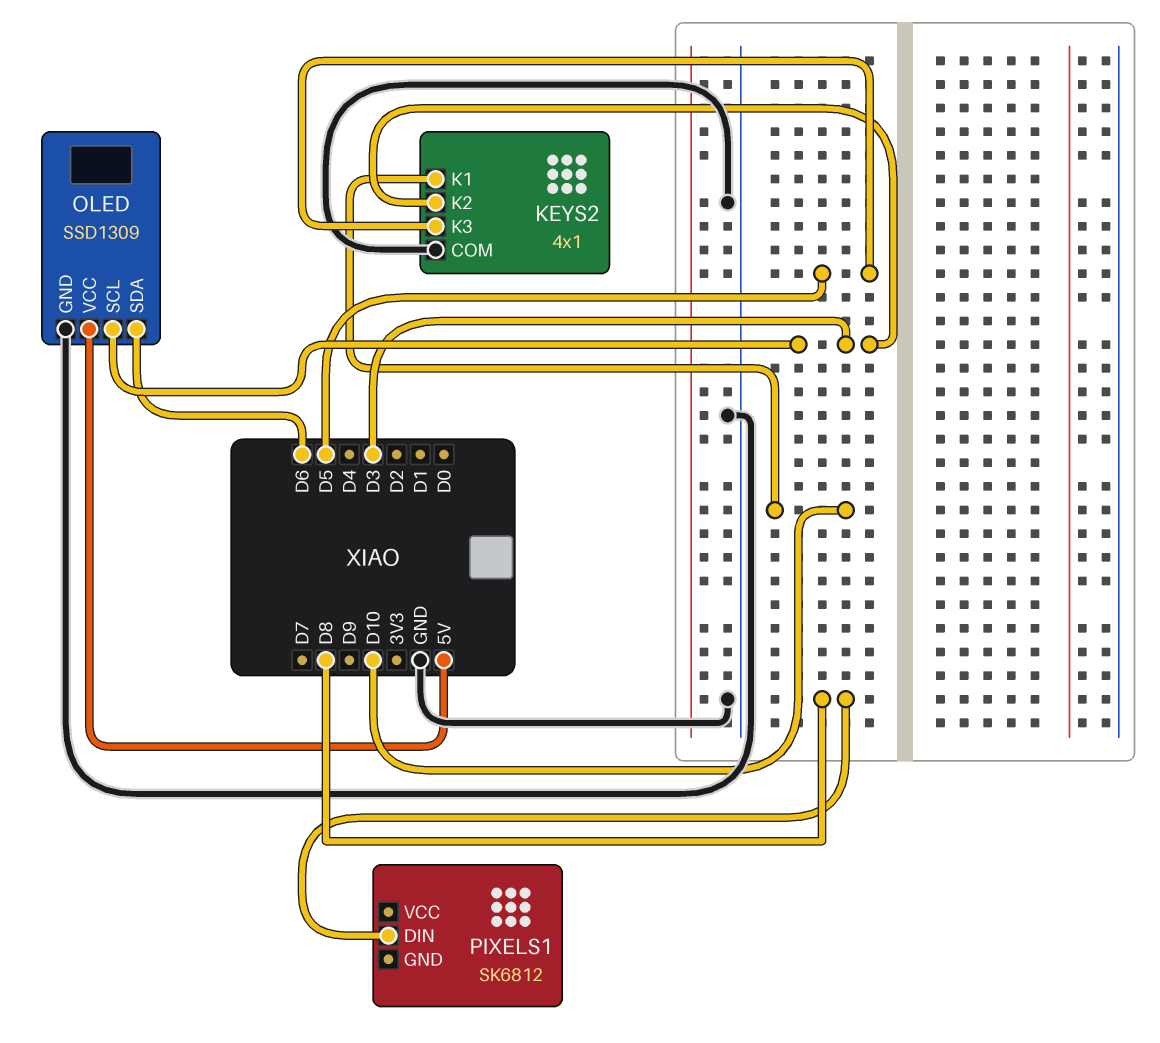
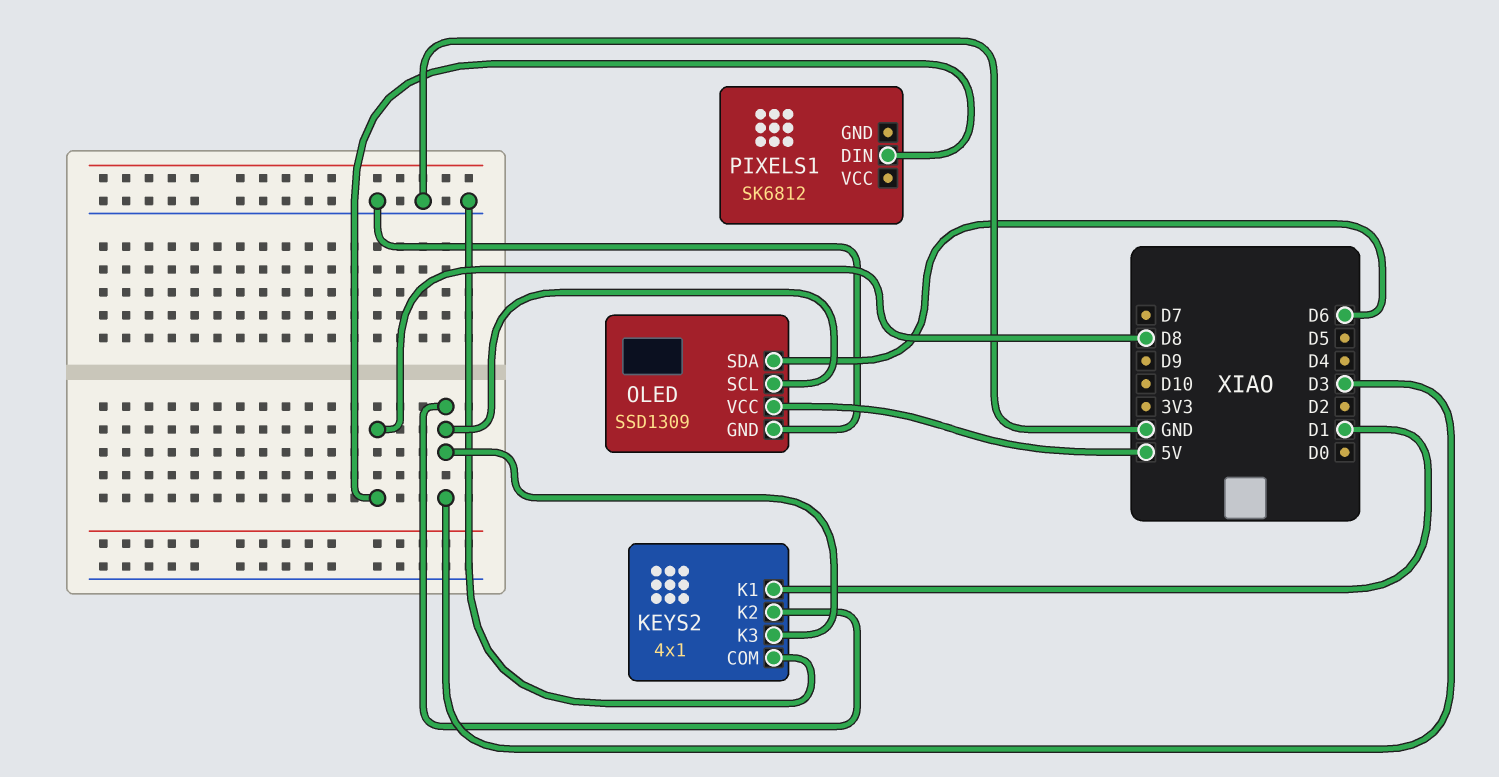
KEYS2 pin K1: D10 -> D1
KEYS2 pin K3: D5 -> D3

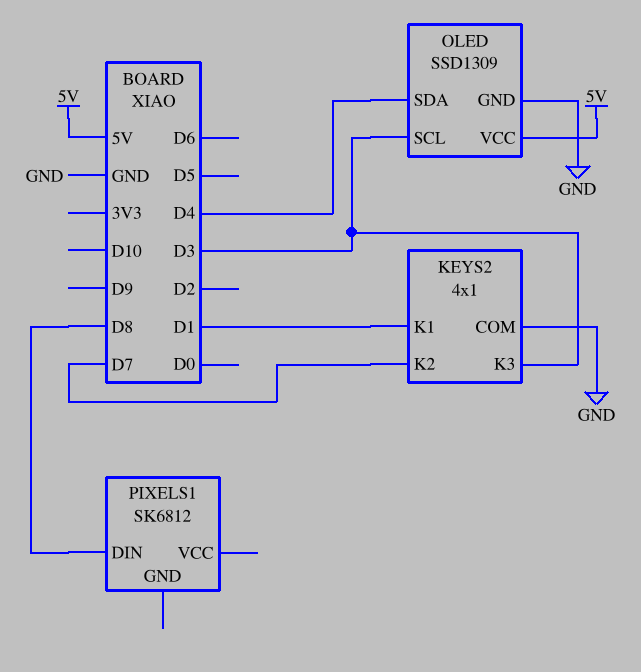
KEYS2 pin K2: D3 -> D7
OLED pin SDA: D6 -> D4

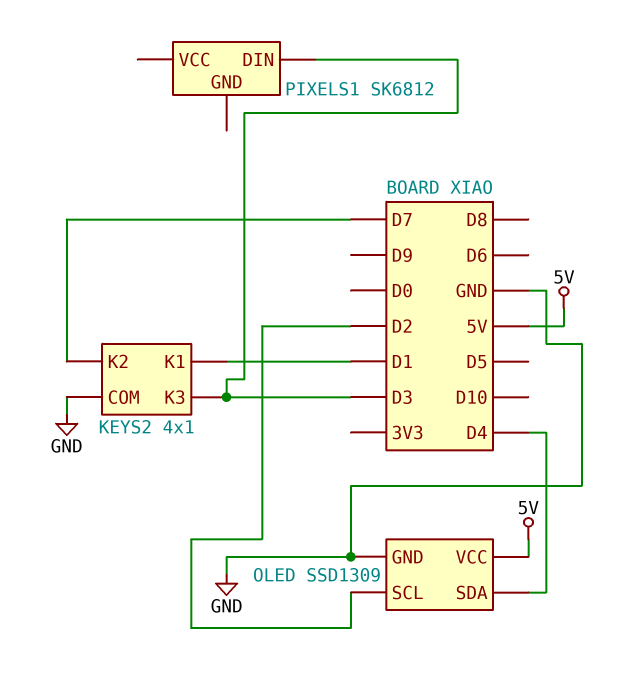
OLED pin SCL: D3 -> D2
PIXELS1 pin DIN: D8 -> D3

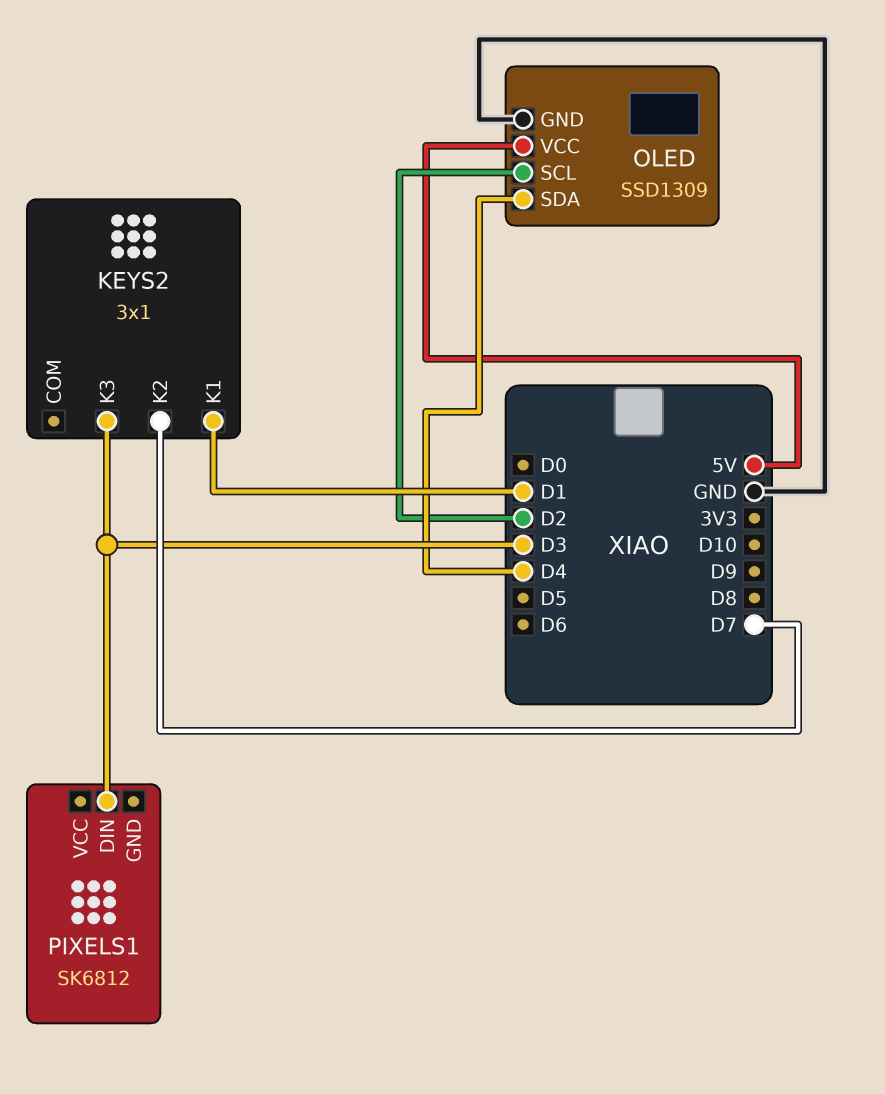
KEYS2: 4x1 -> 3x1
KEYS2 pin COM: GND -> none

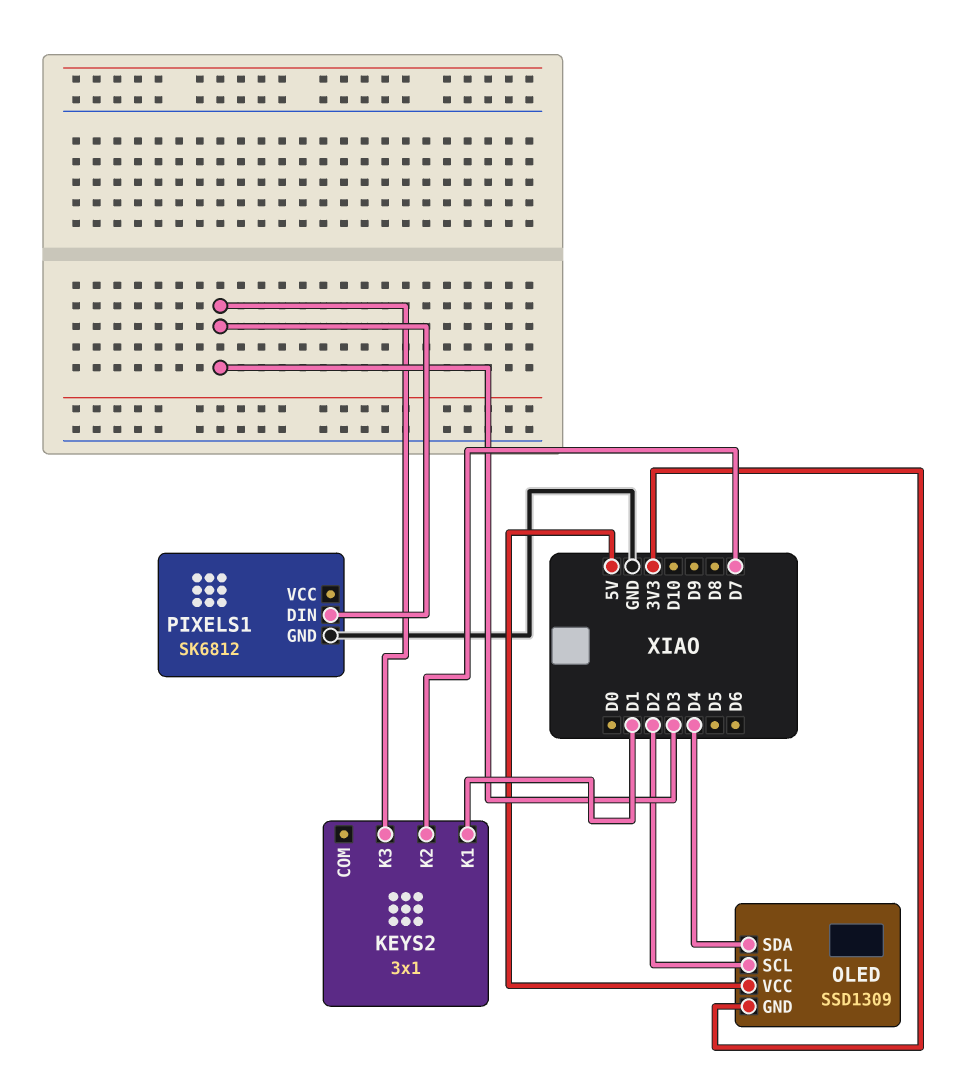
OLED pin GND: GND -> 3V3
PIXELS1 pin GND: none -> GND

